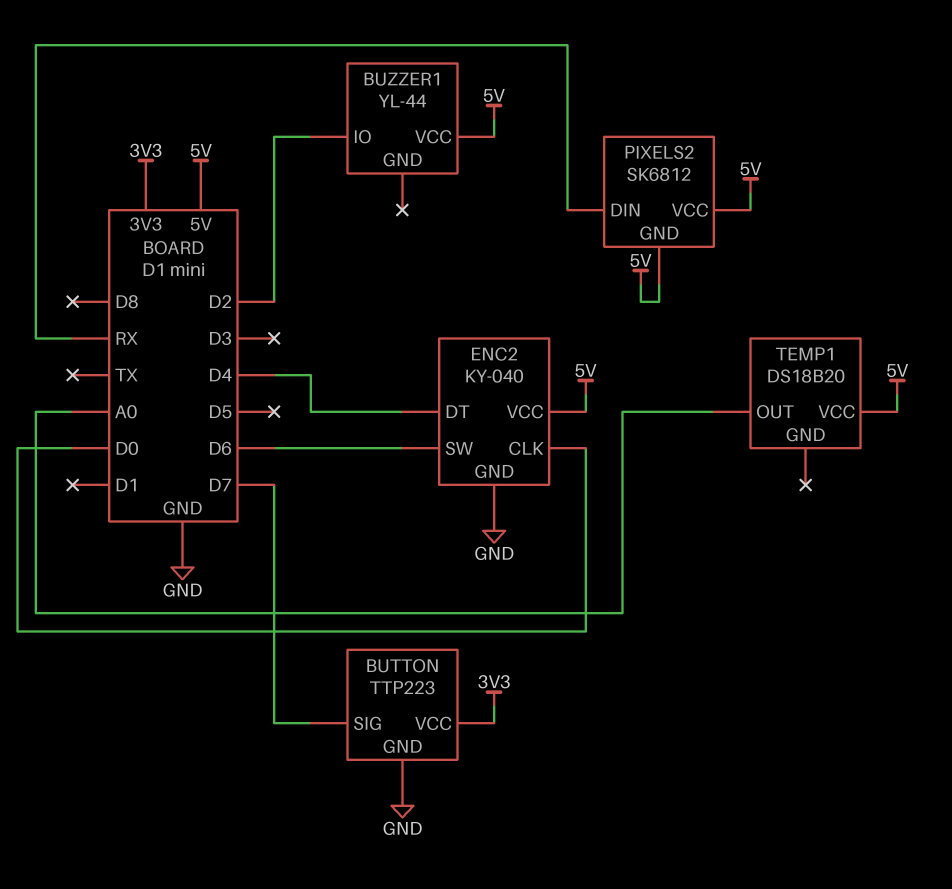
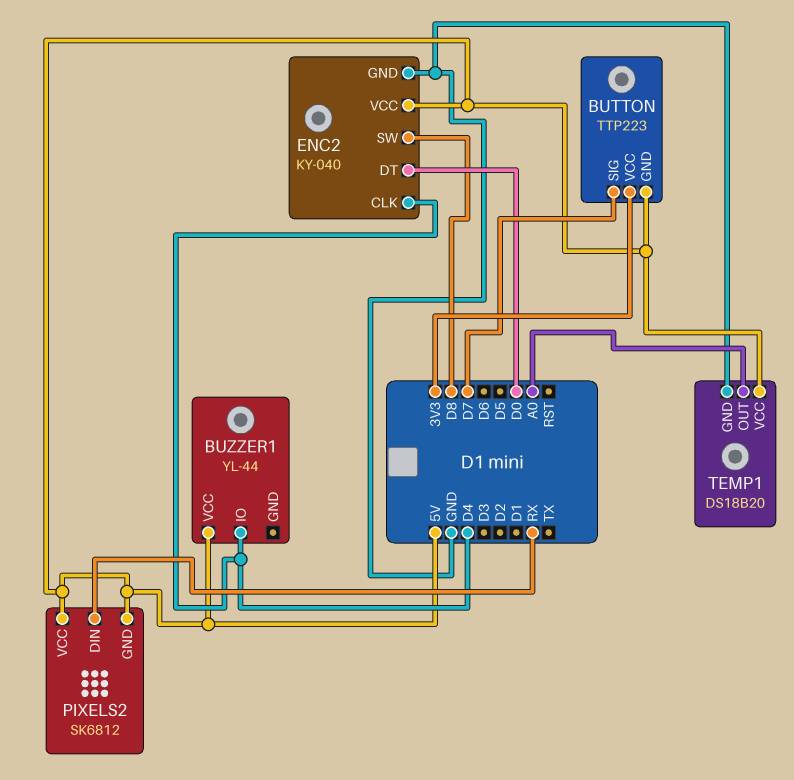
BUTTON pin GND: GND -> 5V
BUZZER1 pin IO: D2 -> D4
ENC2 pin CLK: D0 -> D4
ENC2 pin DT: D4 -> D0
ENC2 pin SW: D6 -> D8
TEMP1 pin GND: none -> GND

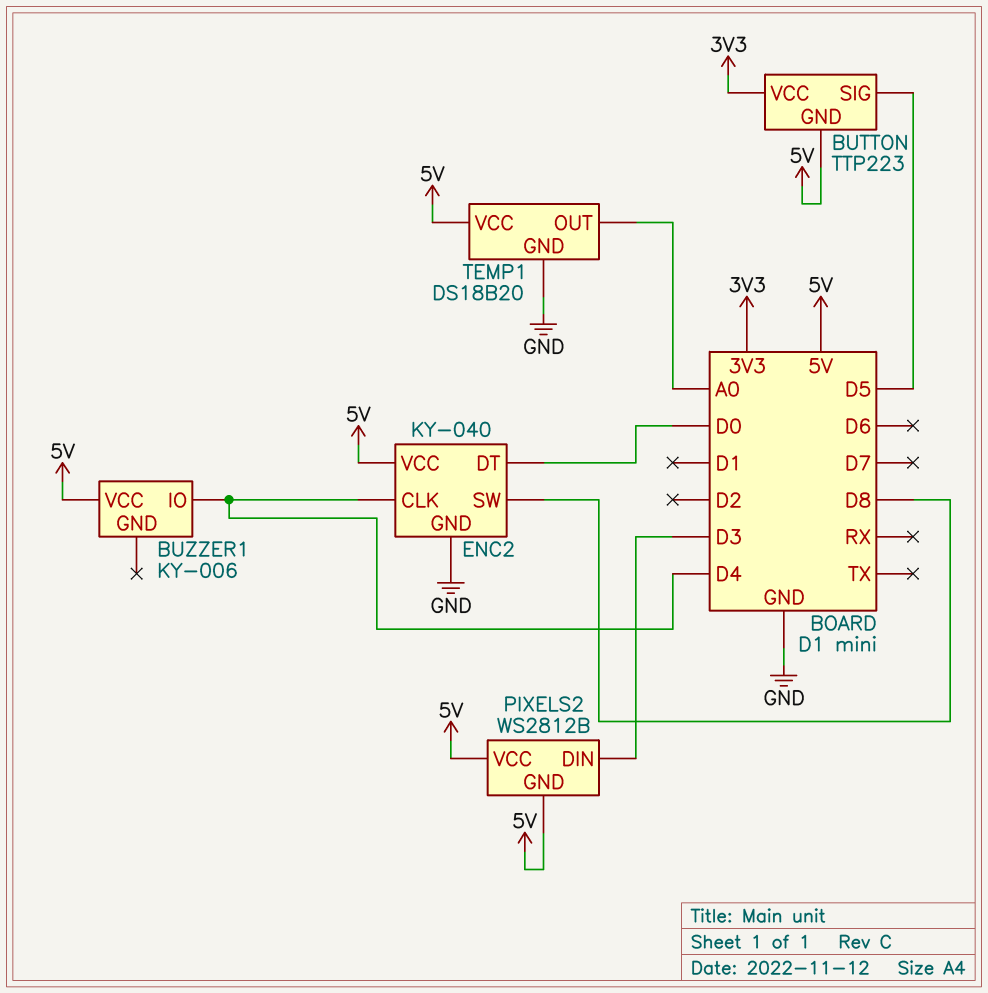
BUTTON pin SIG: D7 -> D5
BUZZER1: YL-44 -> KY-006
PIXELS2: SK6812 -> WS2812B
PIXELS2 pin DIN: RX -> D3

